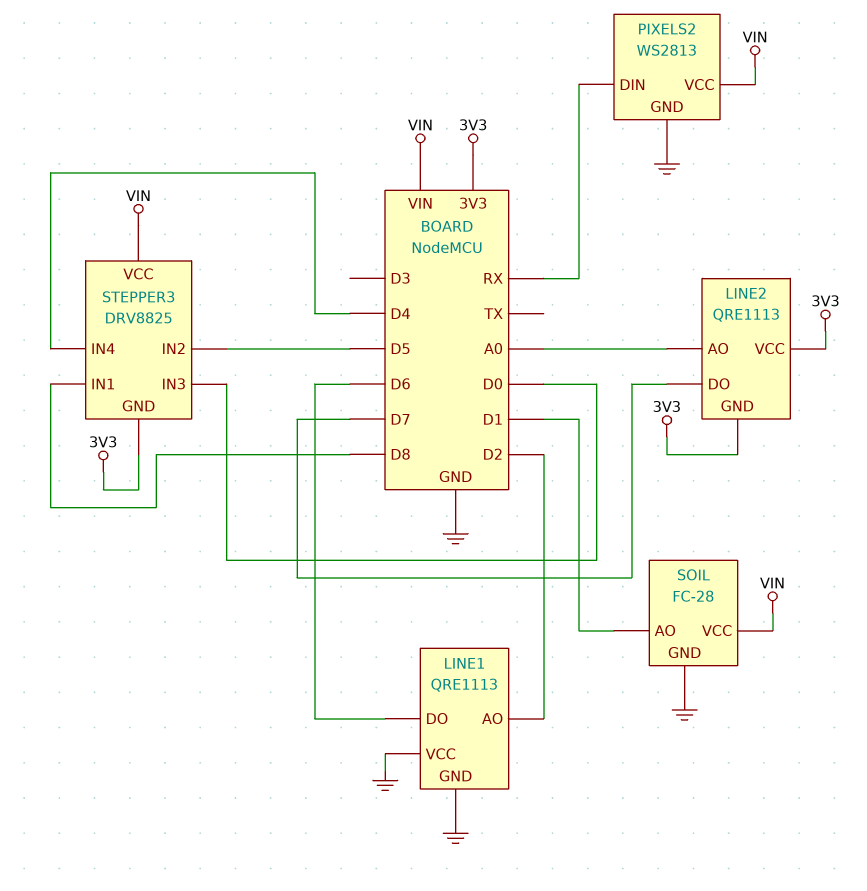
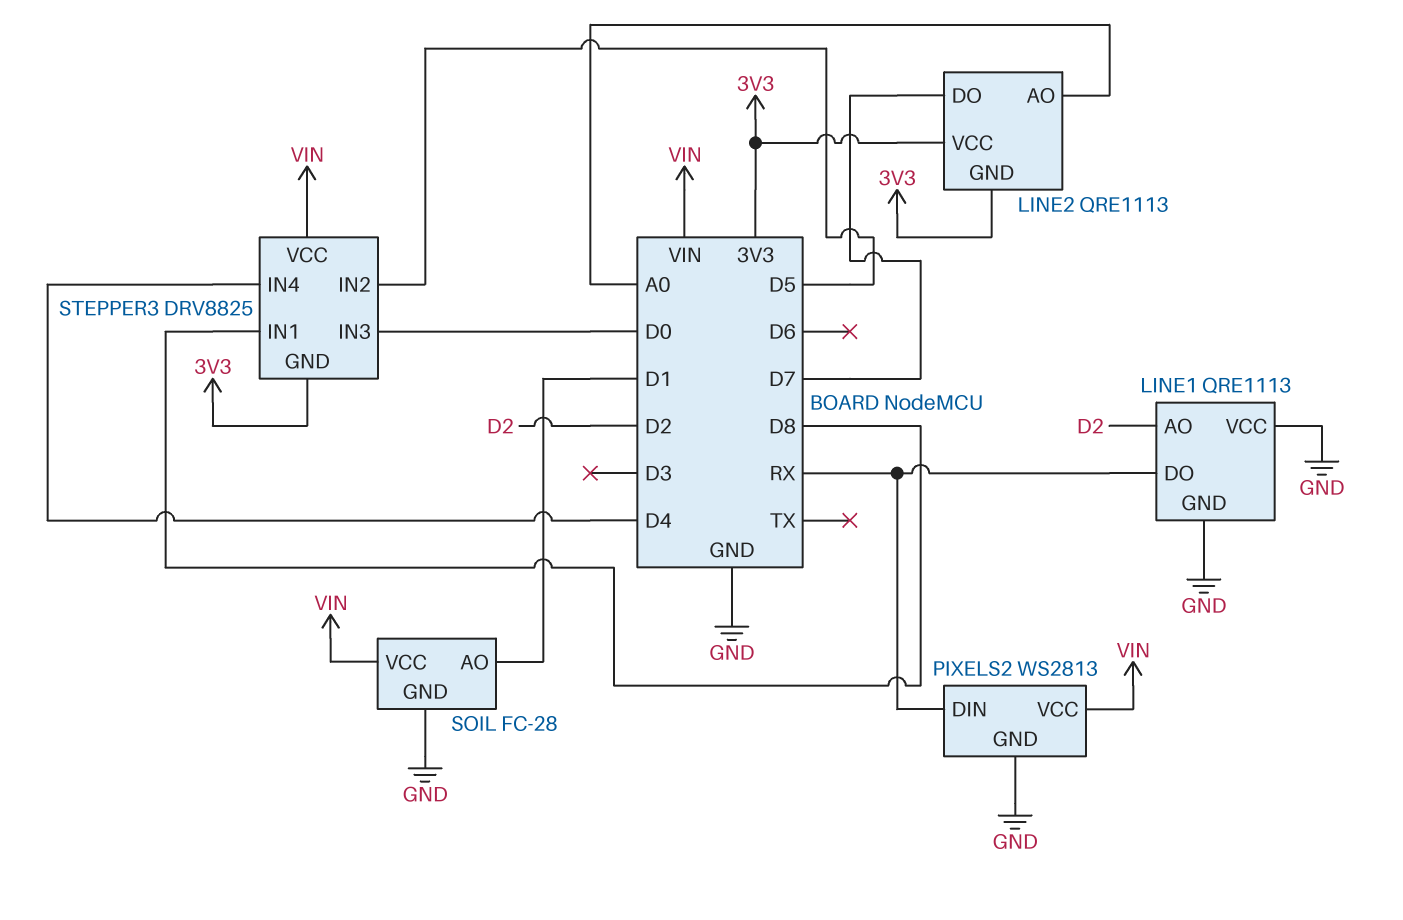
LINE1 pin DO: D6 -> RX

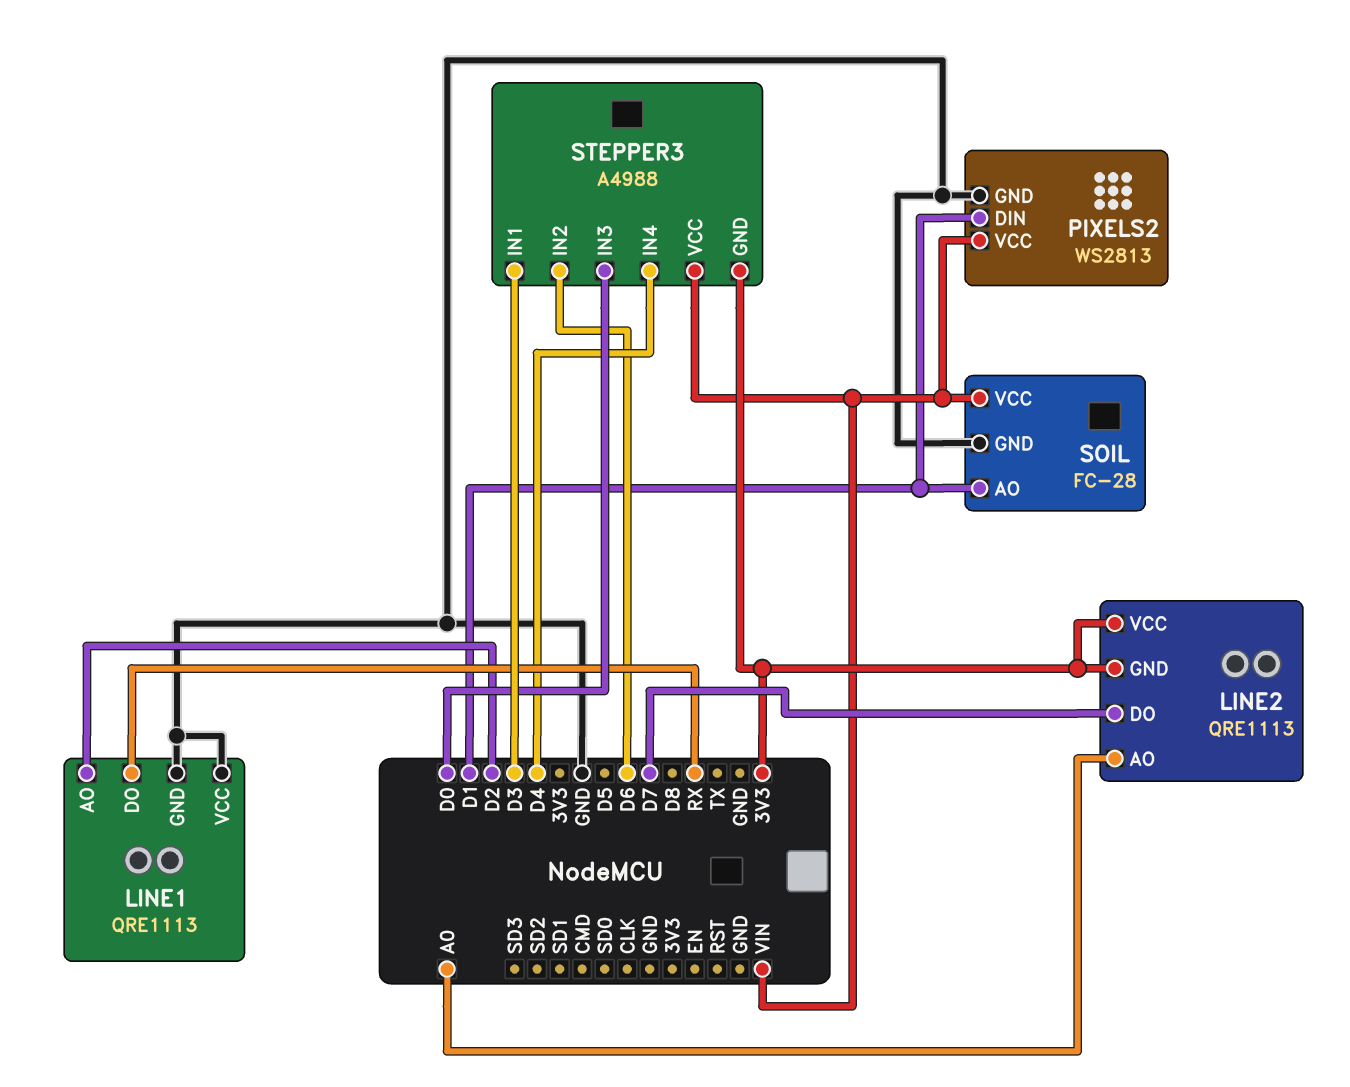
PIXELS2 pin DIN: RX -> D1
STEPPER3: DRV8825 -> A4988
STEPPER3 pin IN1: D8 -> D3
STEPPER3 pin IN2: D5 -> D6

